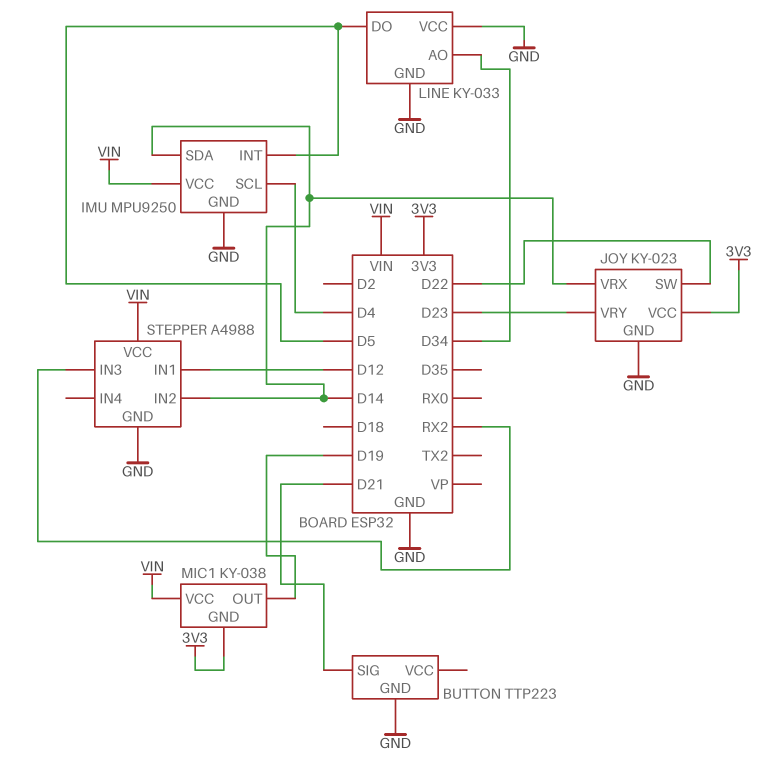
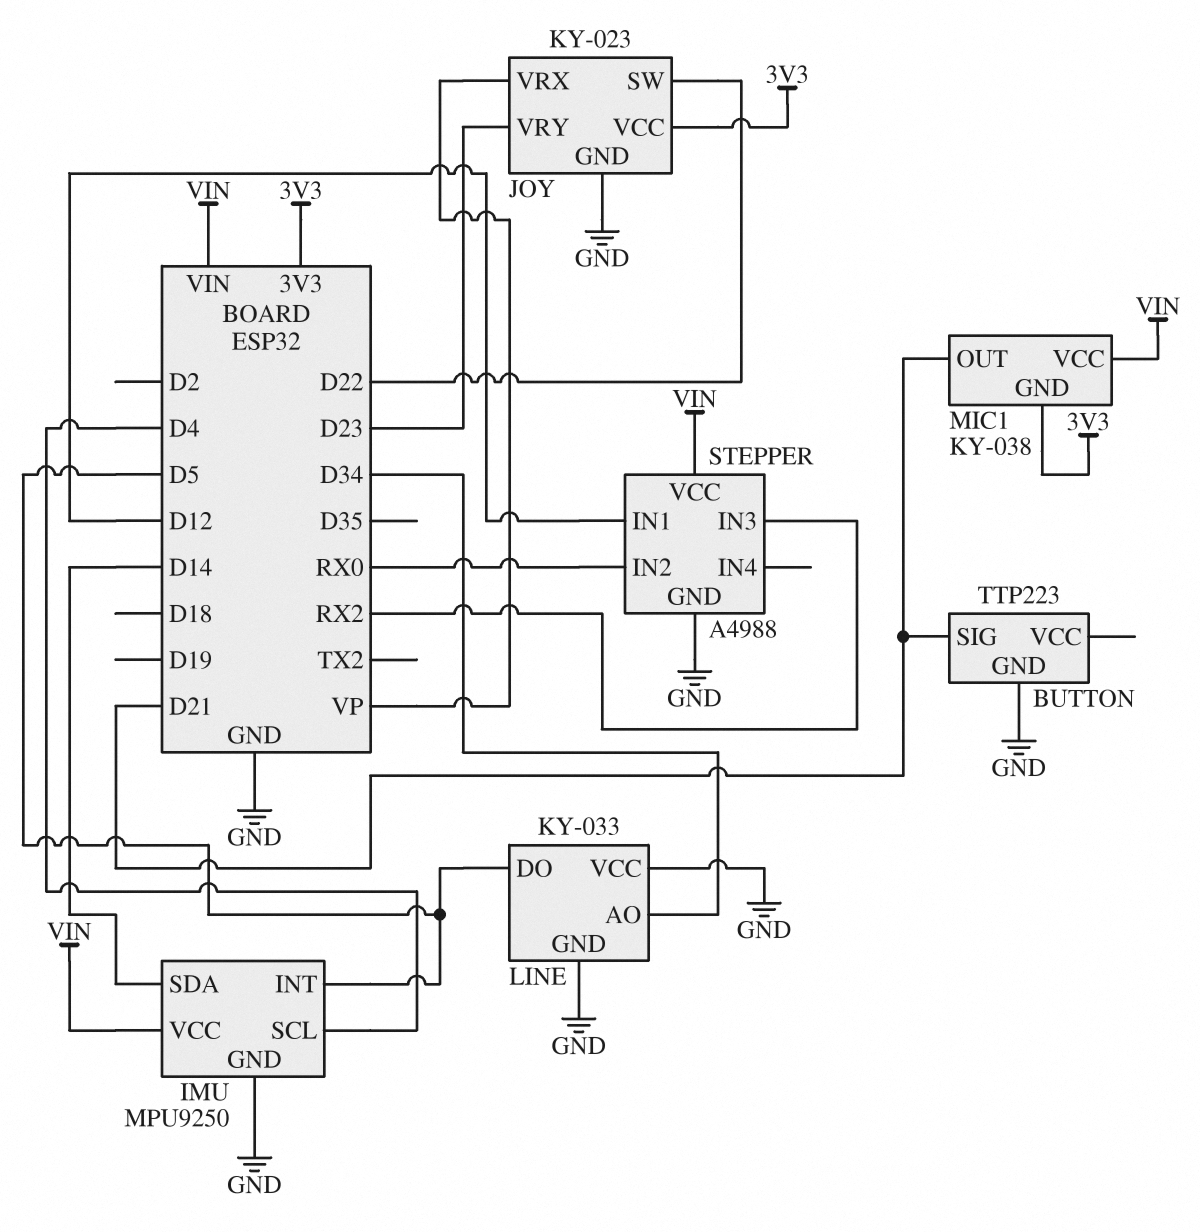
JOY pin VRX: D14 -> VP
MIC1 pin OUT: D19 -> D21
STEPPER pin IN2: D14 -> RX0

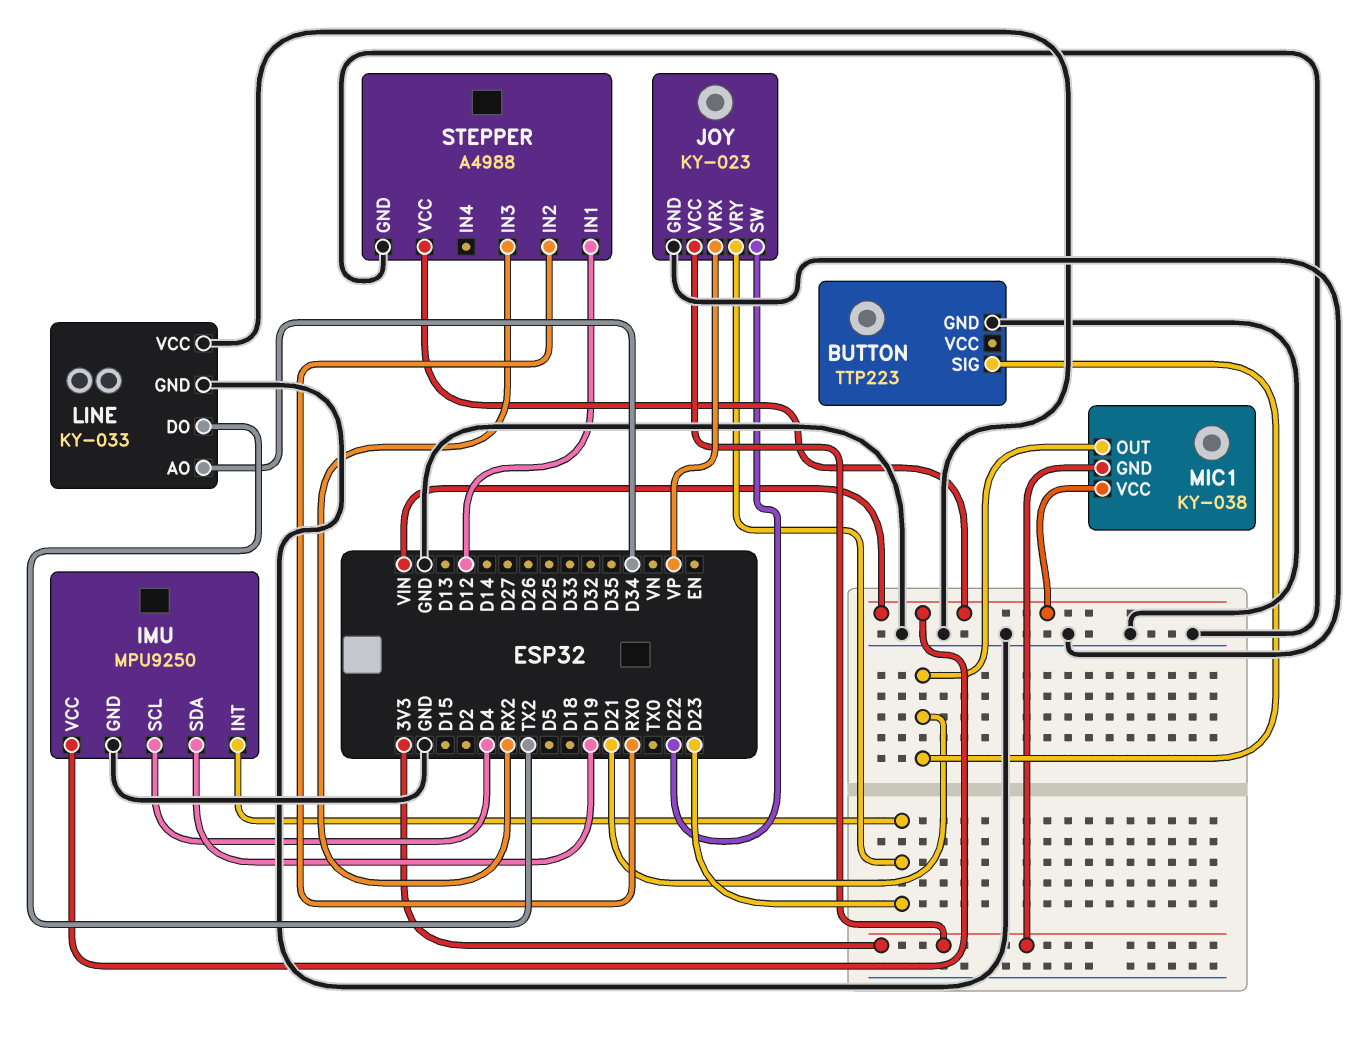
IMU pin INT: D5 -> D23
IMU pin SDA: D14 -> D19
LINE pin DO: D5 -> TX2

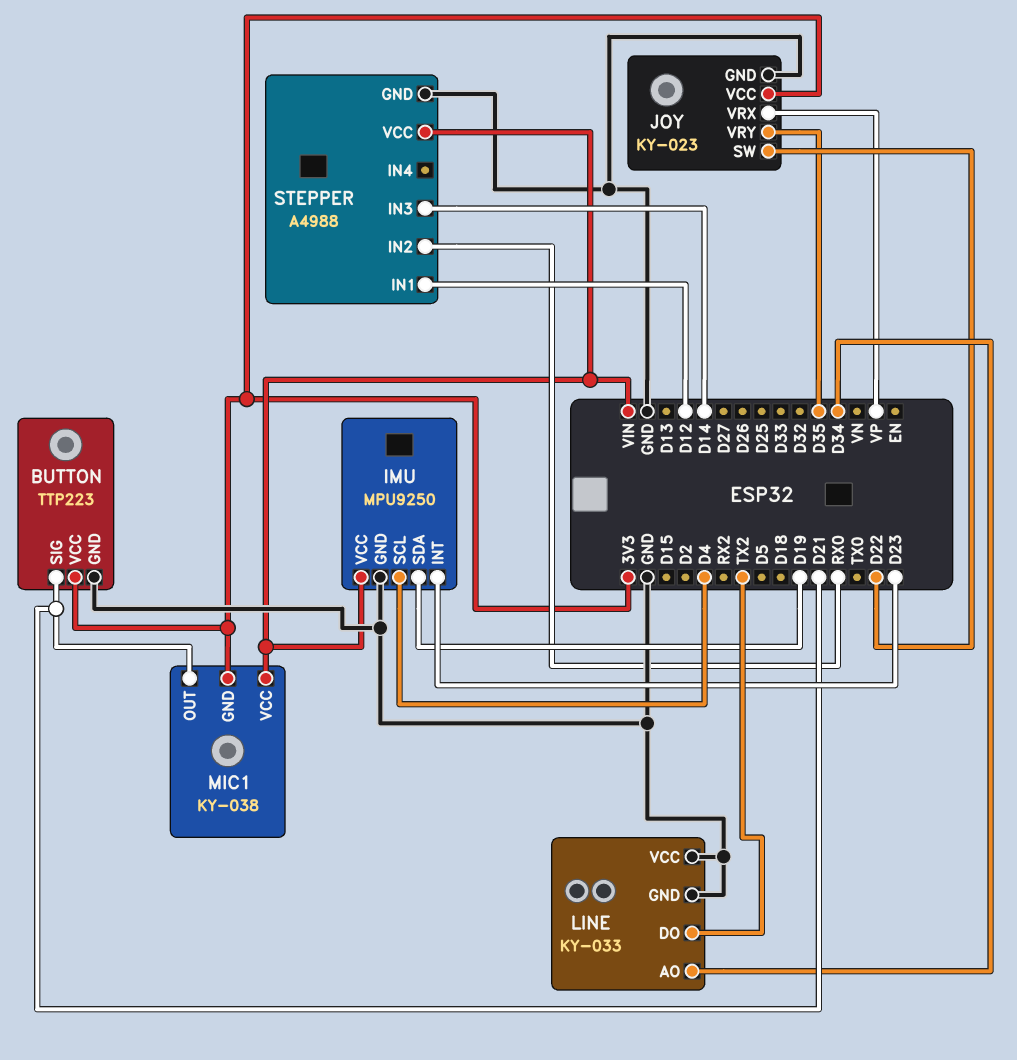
BUTTON pin VCC: none -> 3V3
JOY pin VRY: D23 -> D35
STEPPER pin IN3: RX2 -> D14

